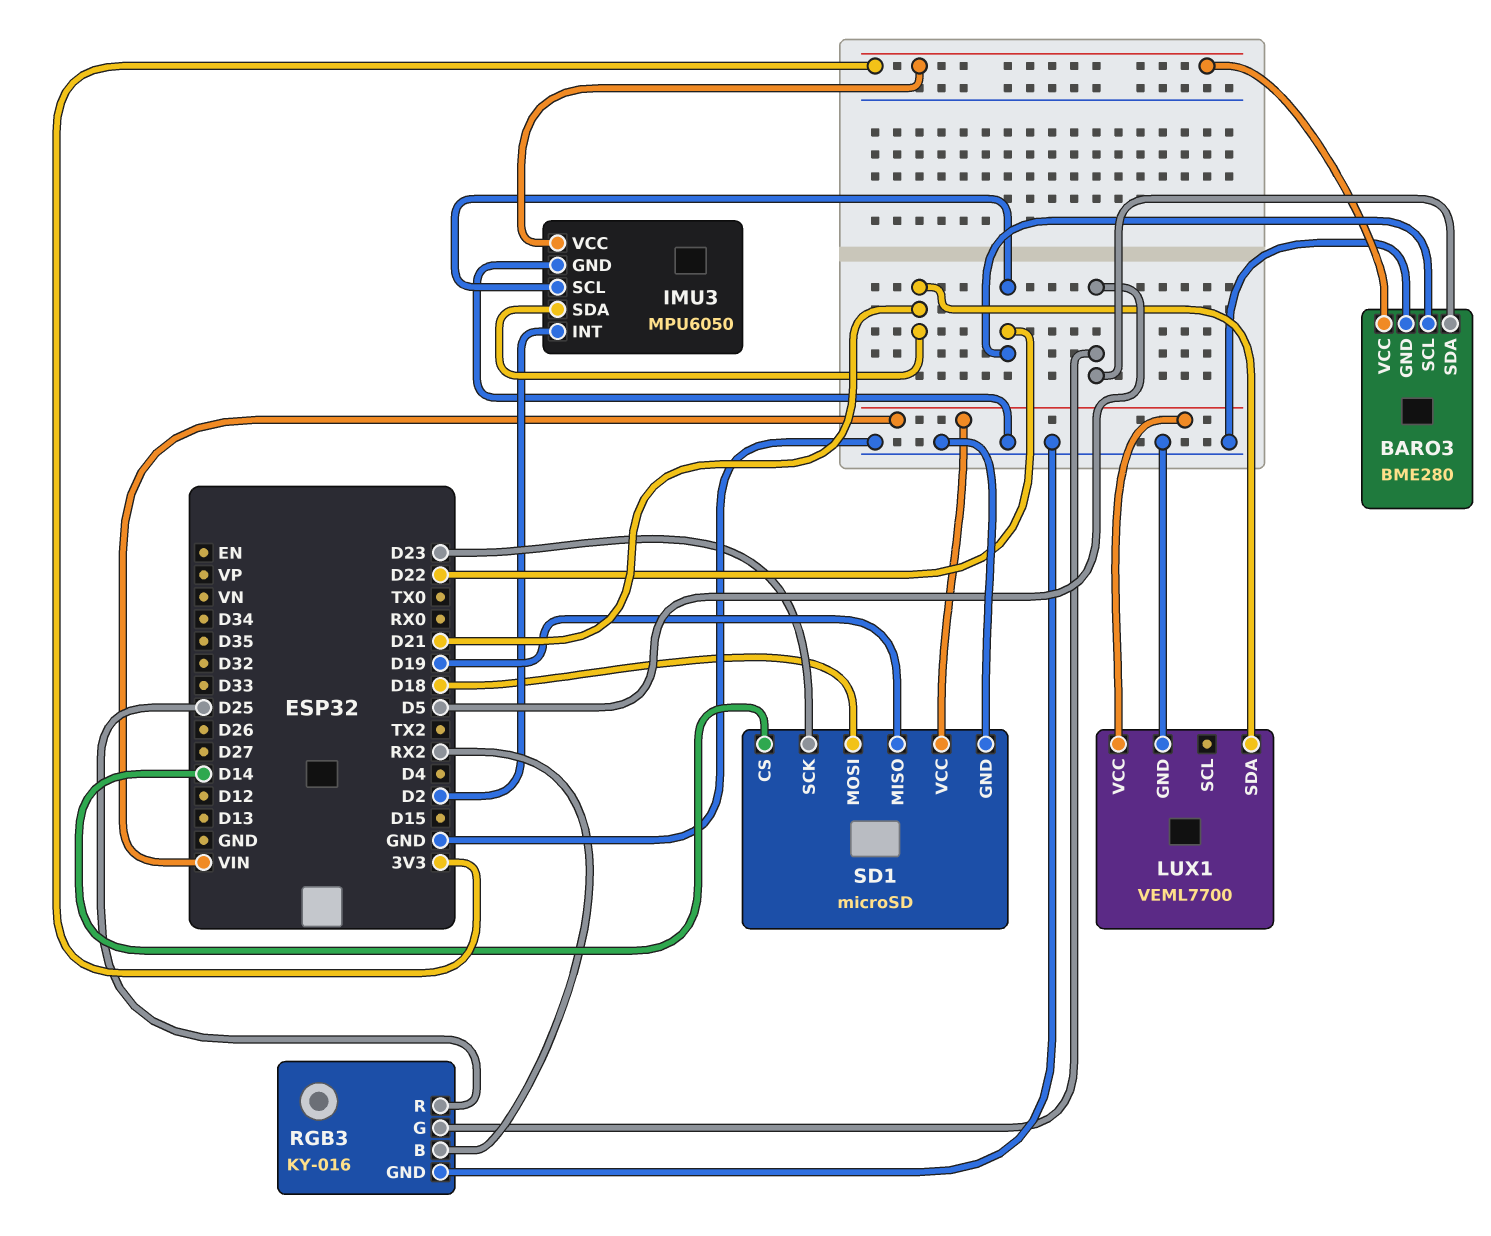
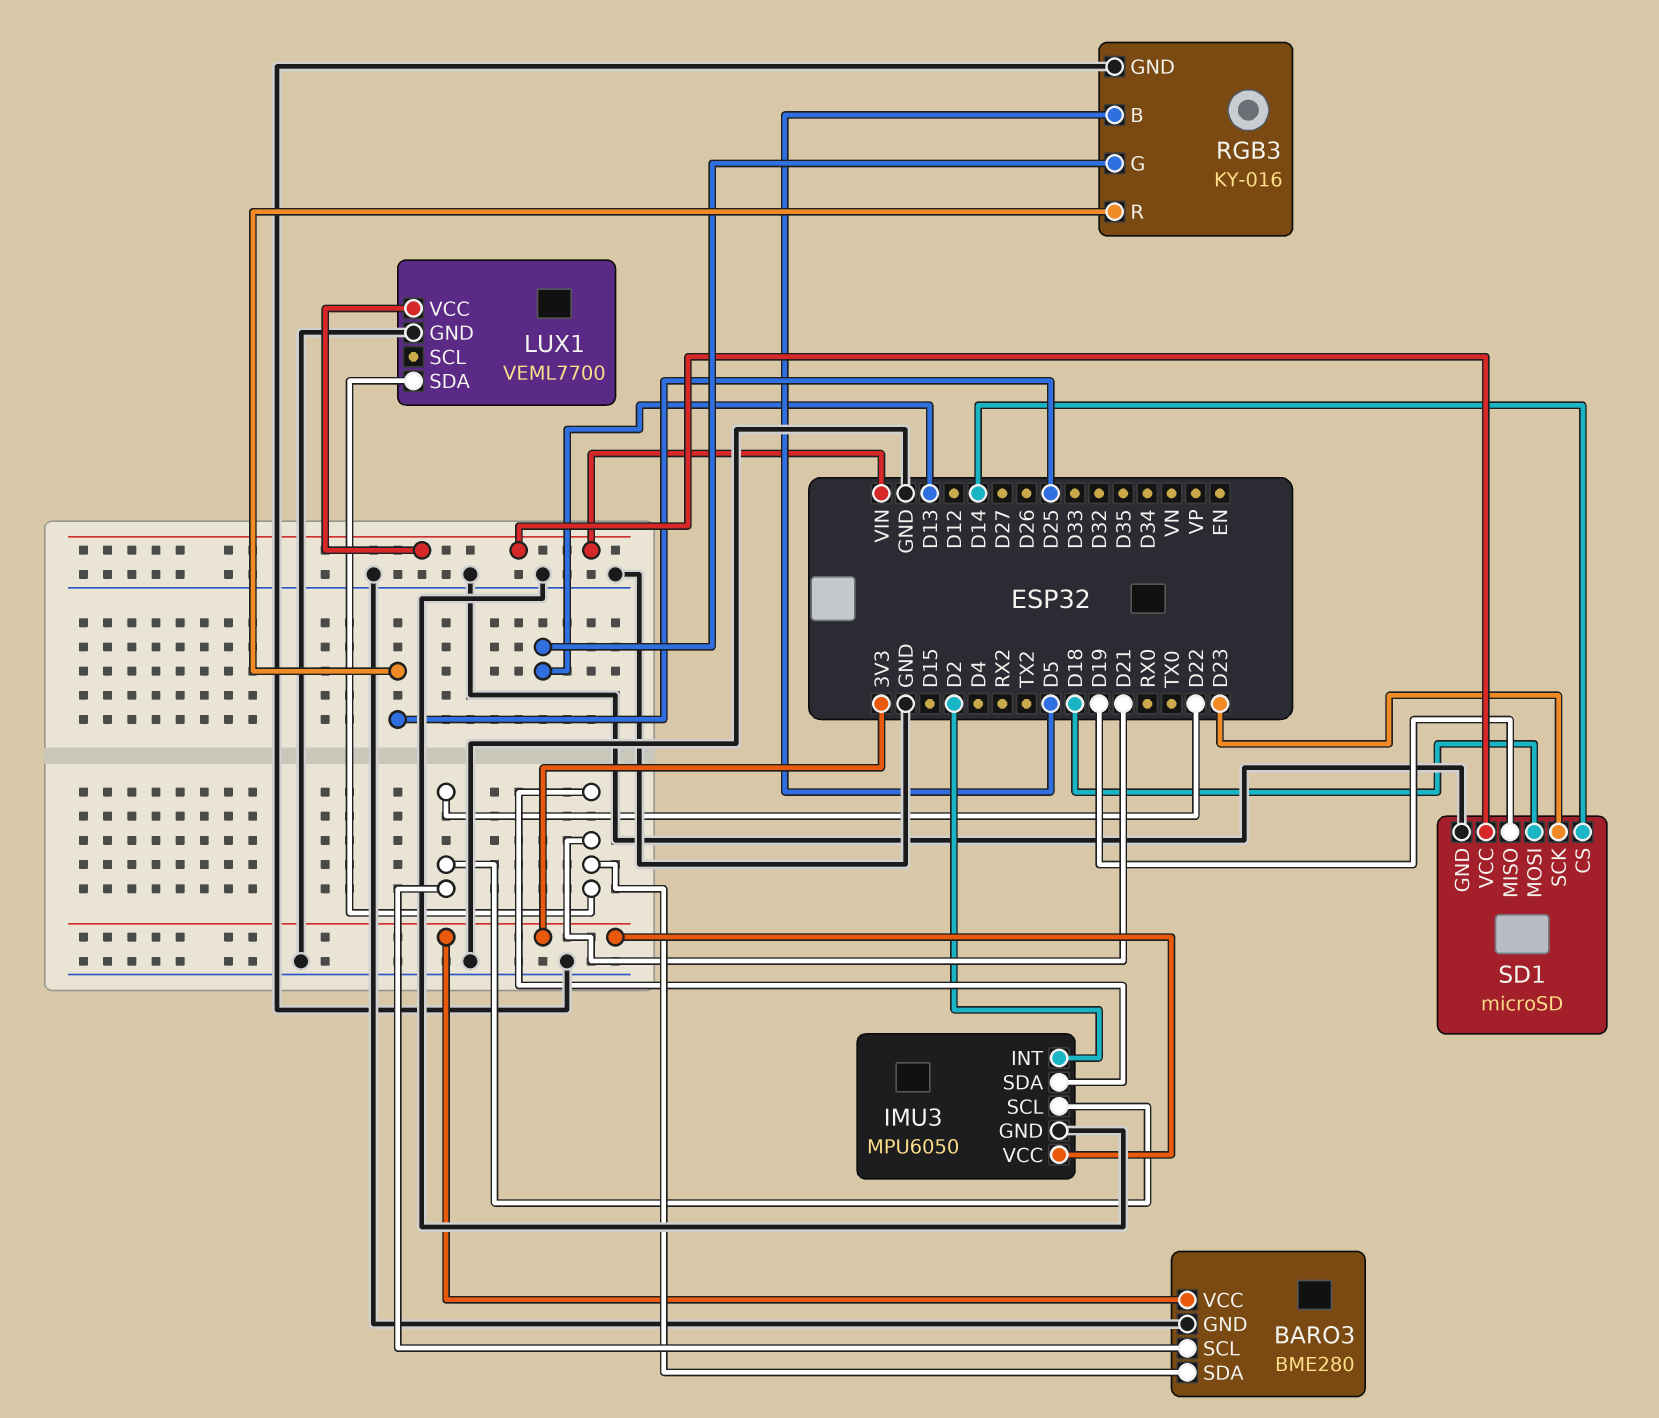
BARO3 pin SDA: D5 -> D21
RGB3 pin B: RX2 -> D5
RGB3 pin G: D5 -> D13

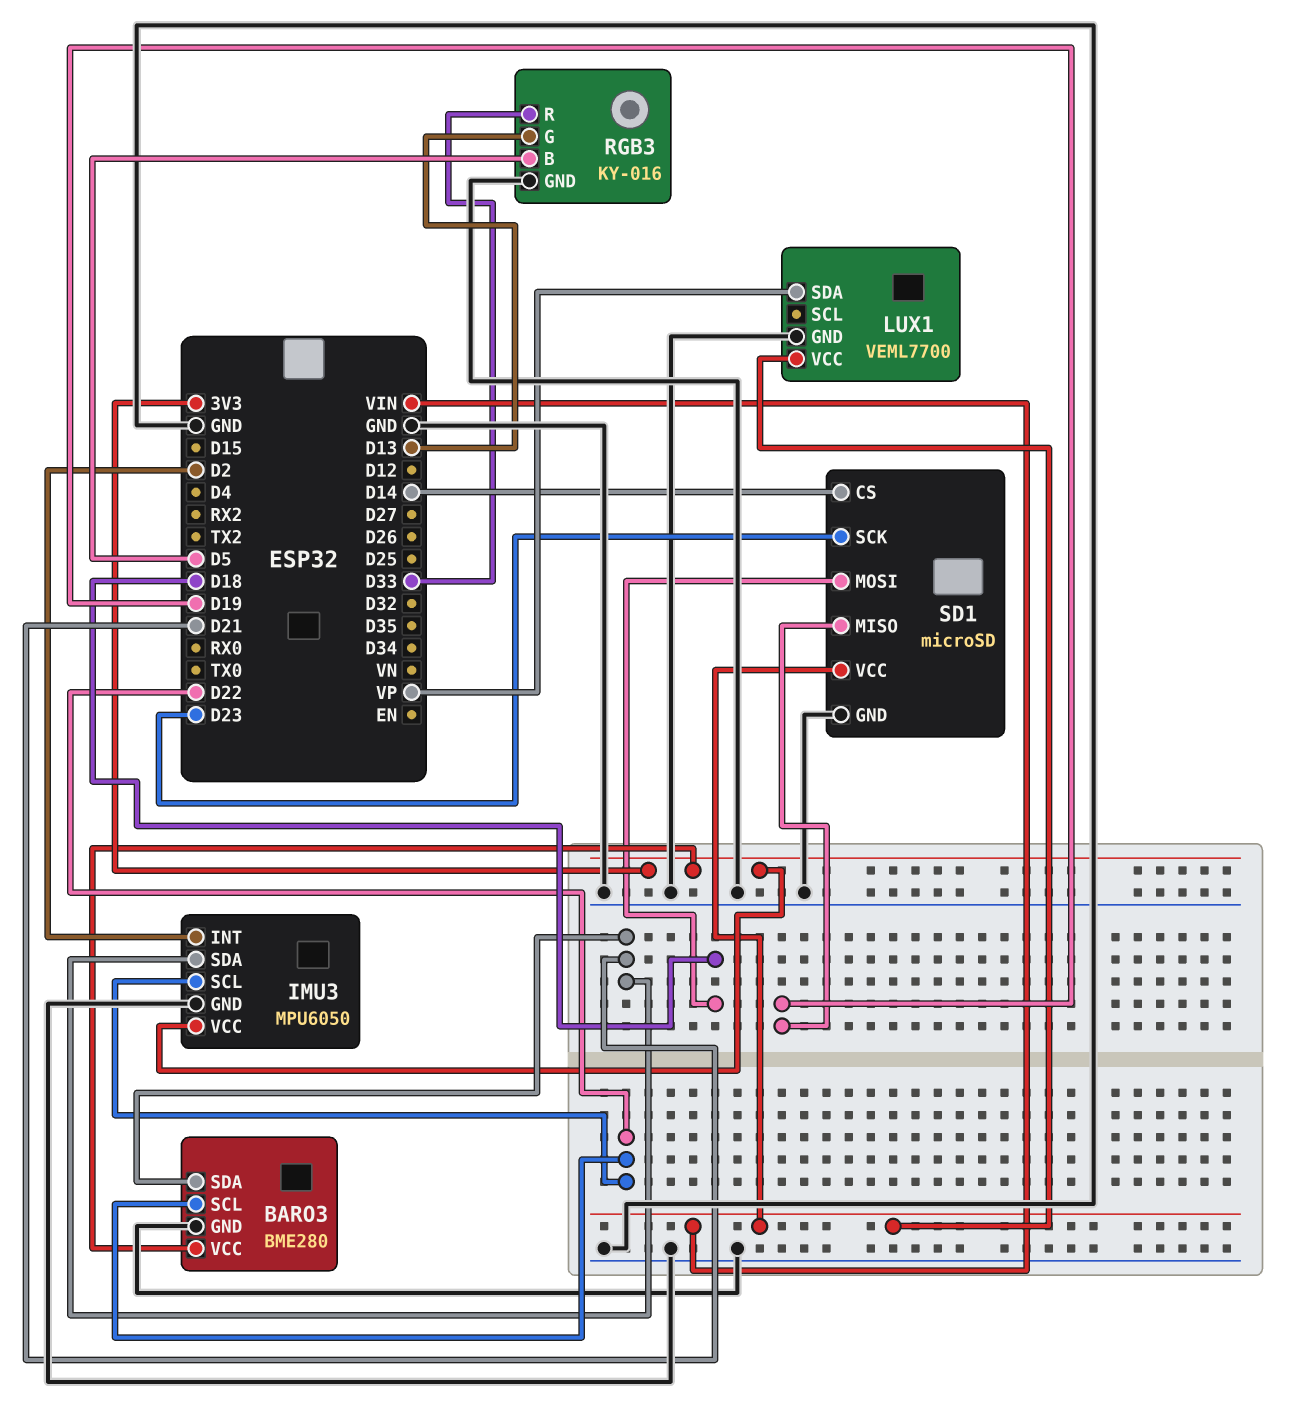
LUX1 pin SDA: D21 -> VP
RGB3 pin R: D25 -> D33

